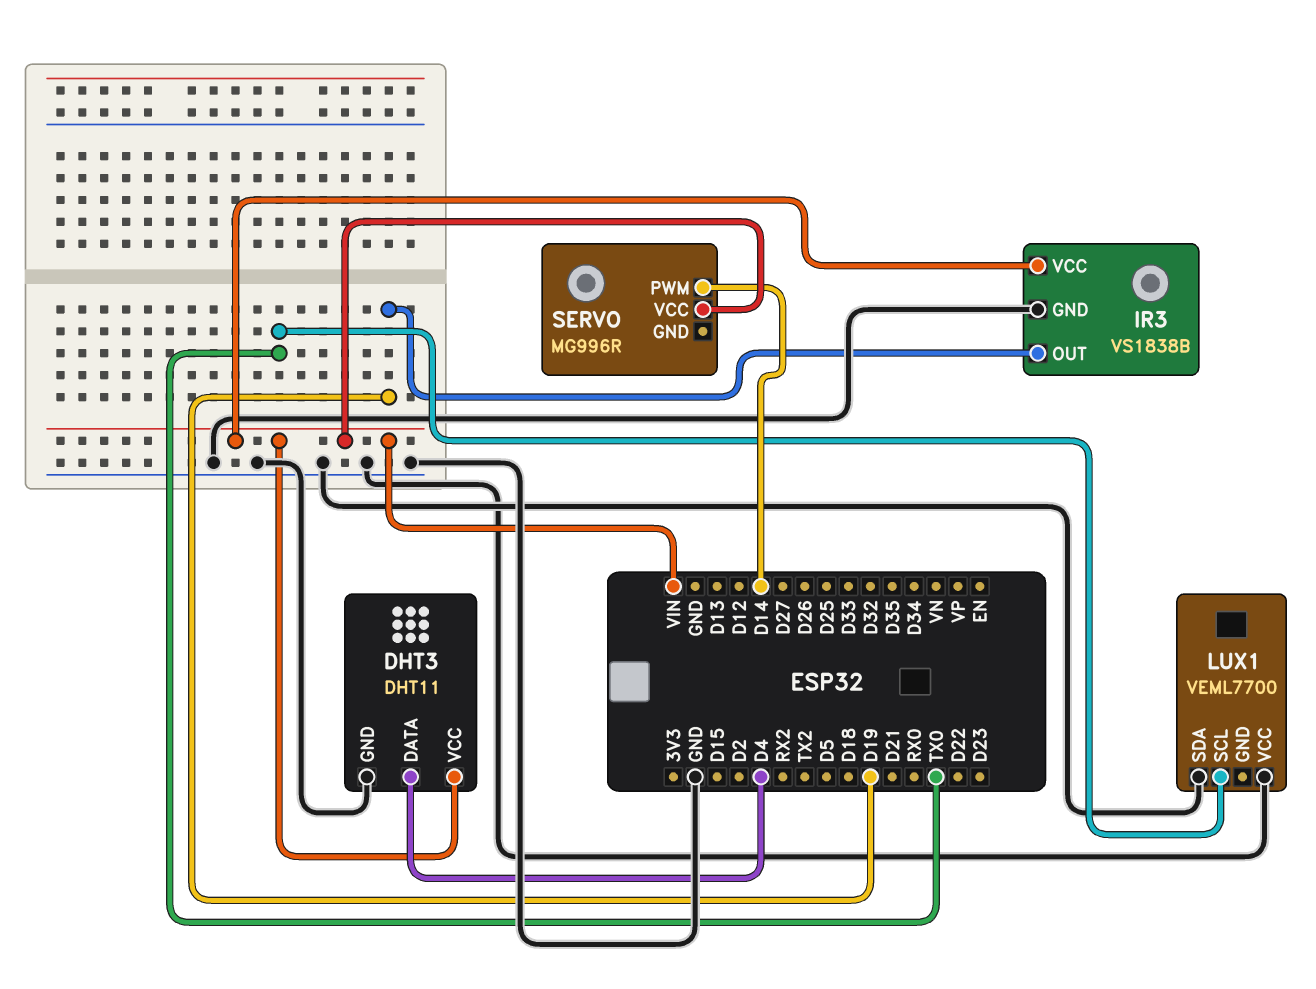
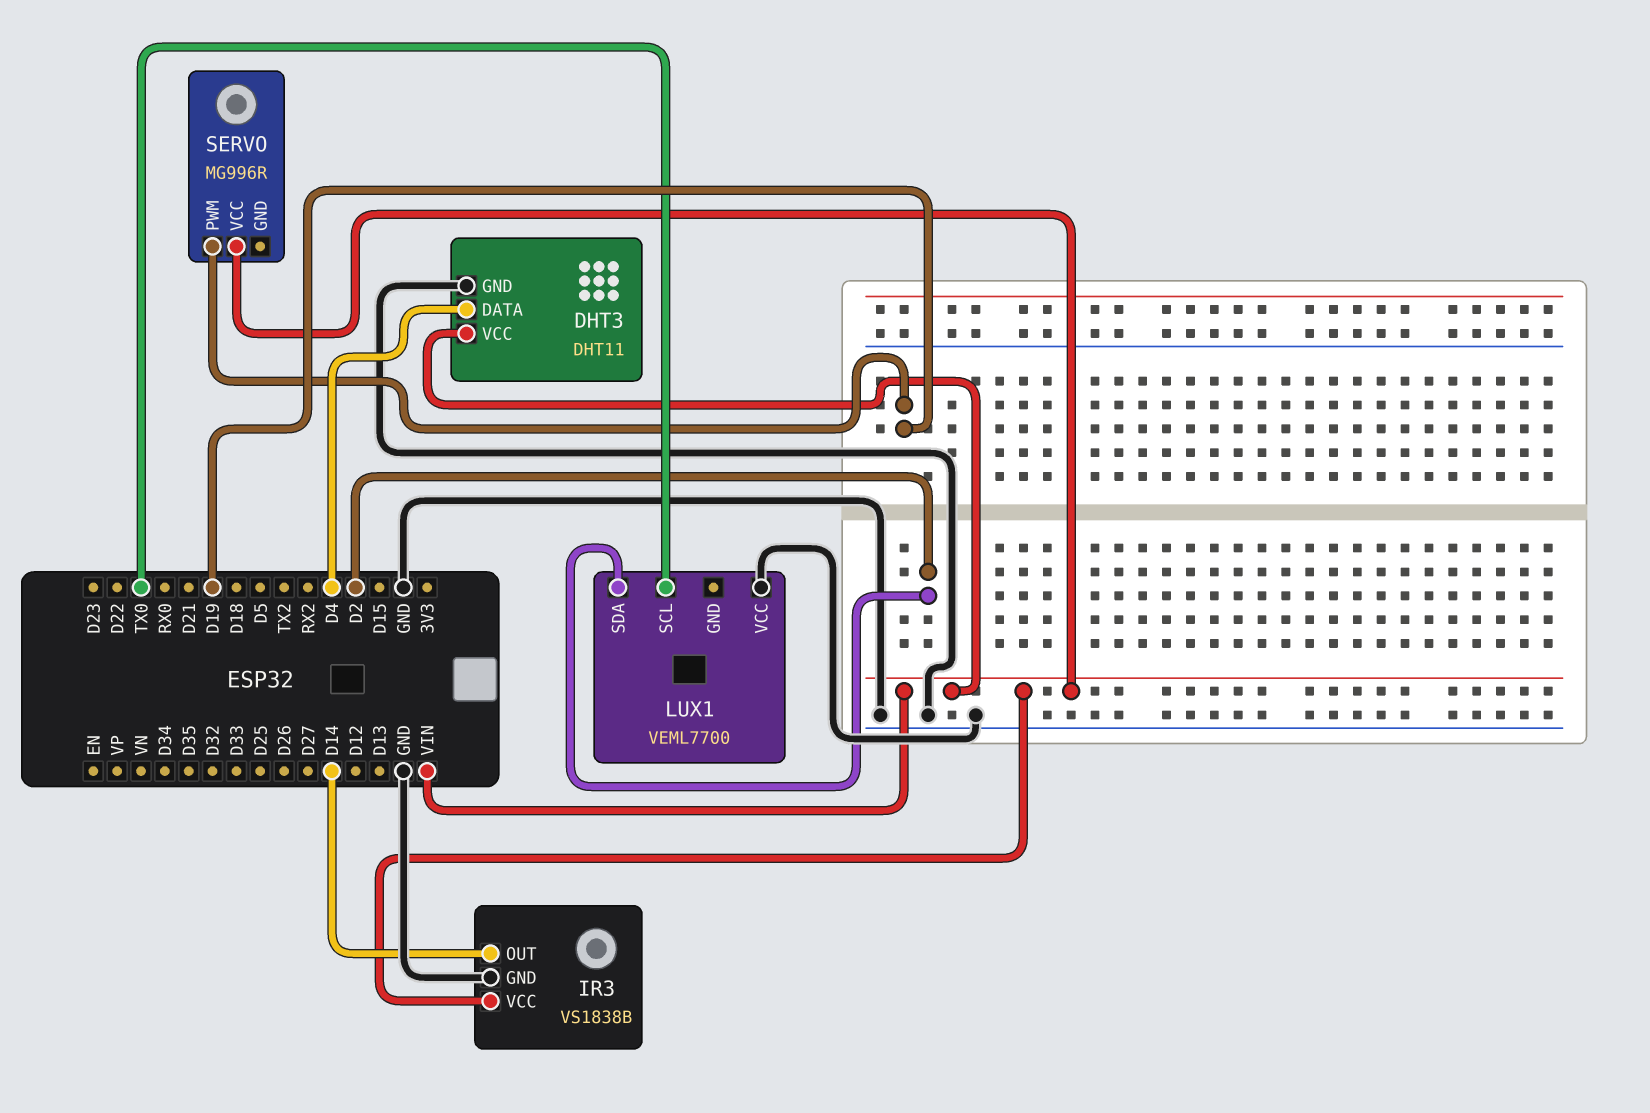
IR3 pin OUT: D19 -> D14
LUX1 pin SDA: GND -> D2
SERVO pin PWM: D14 -> D19

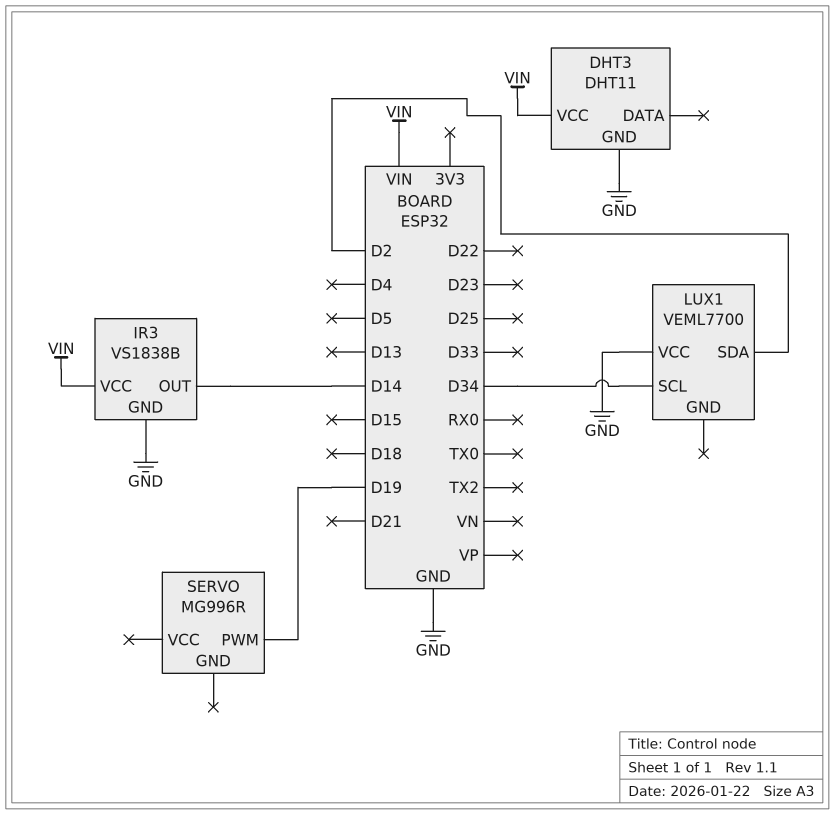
DHT3 pin DATA: D4 -> none
LUX1 pin SCL: TX0 -> D34
SERVO pin VCC: VIN -> none

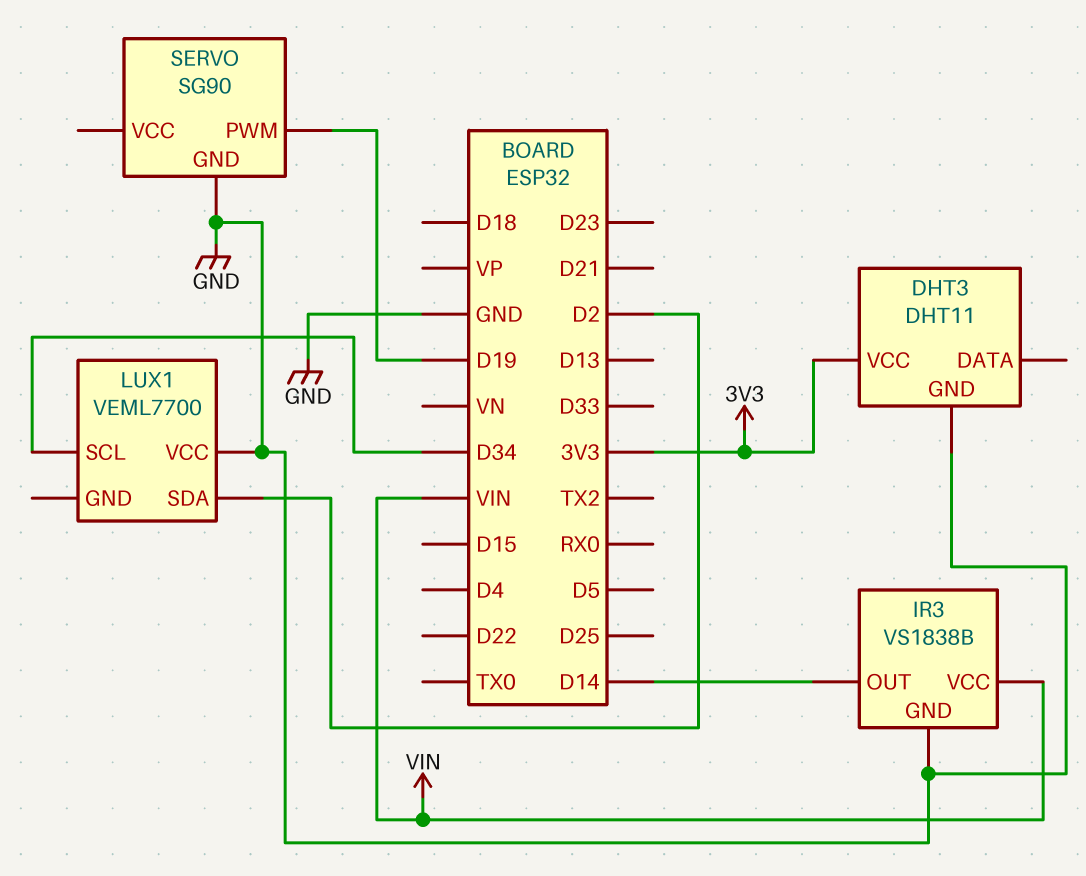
DHT3 pin VCC: VIN -> 3V3
SERVO: MG996R -> SG90
SERVO pin GND: none -> GND

